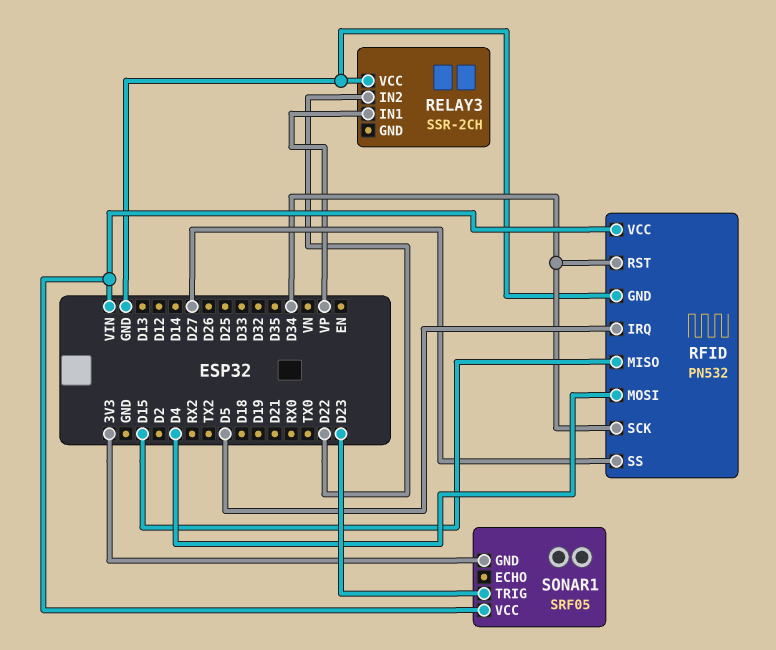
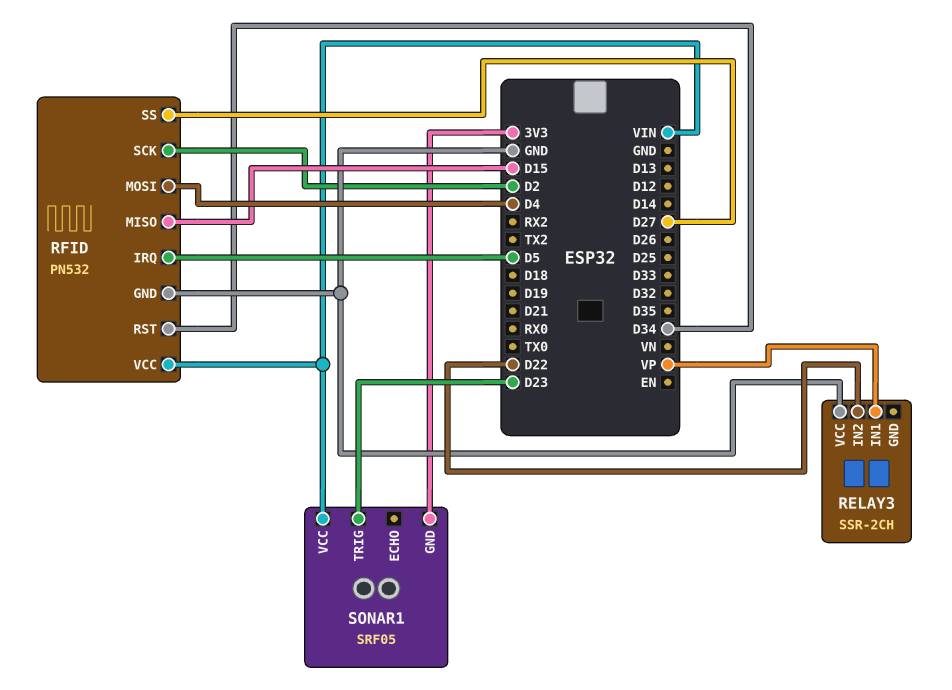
RFID pin SCK: D34 -> D2

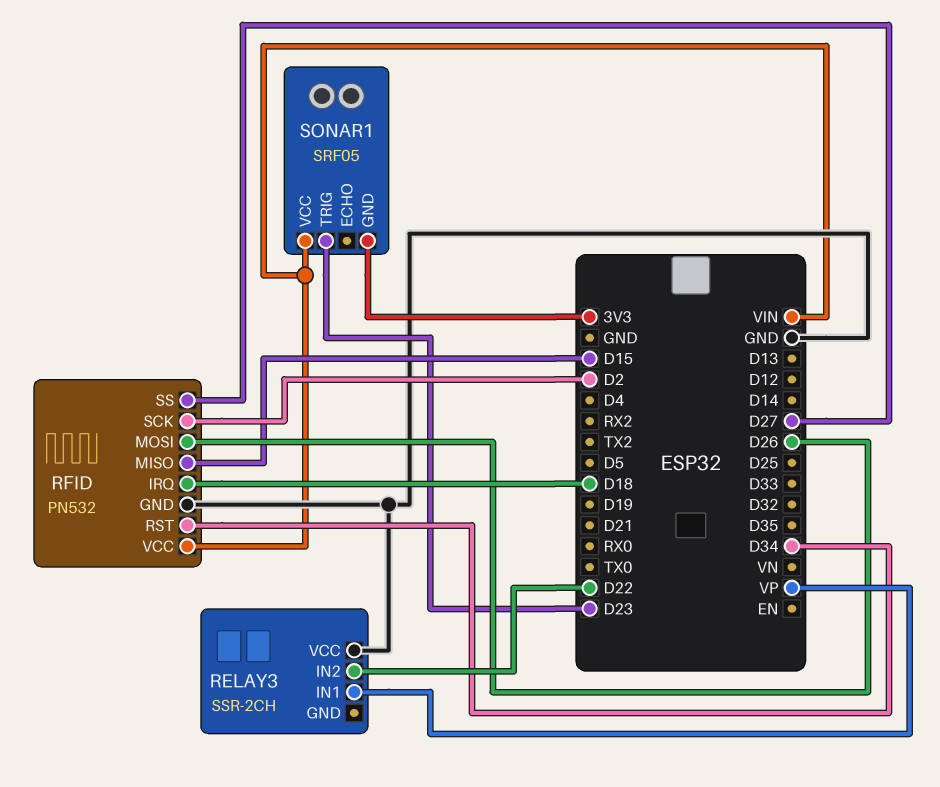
RFID pin IRQ: D5 -> D18
RFID pin MOSI: D4 -> D26

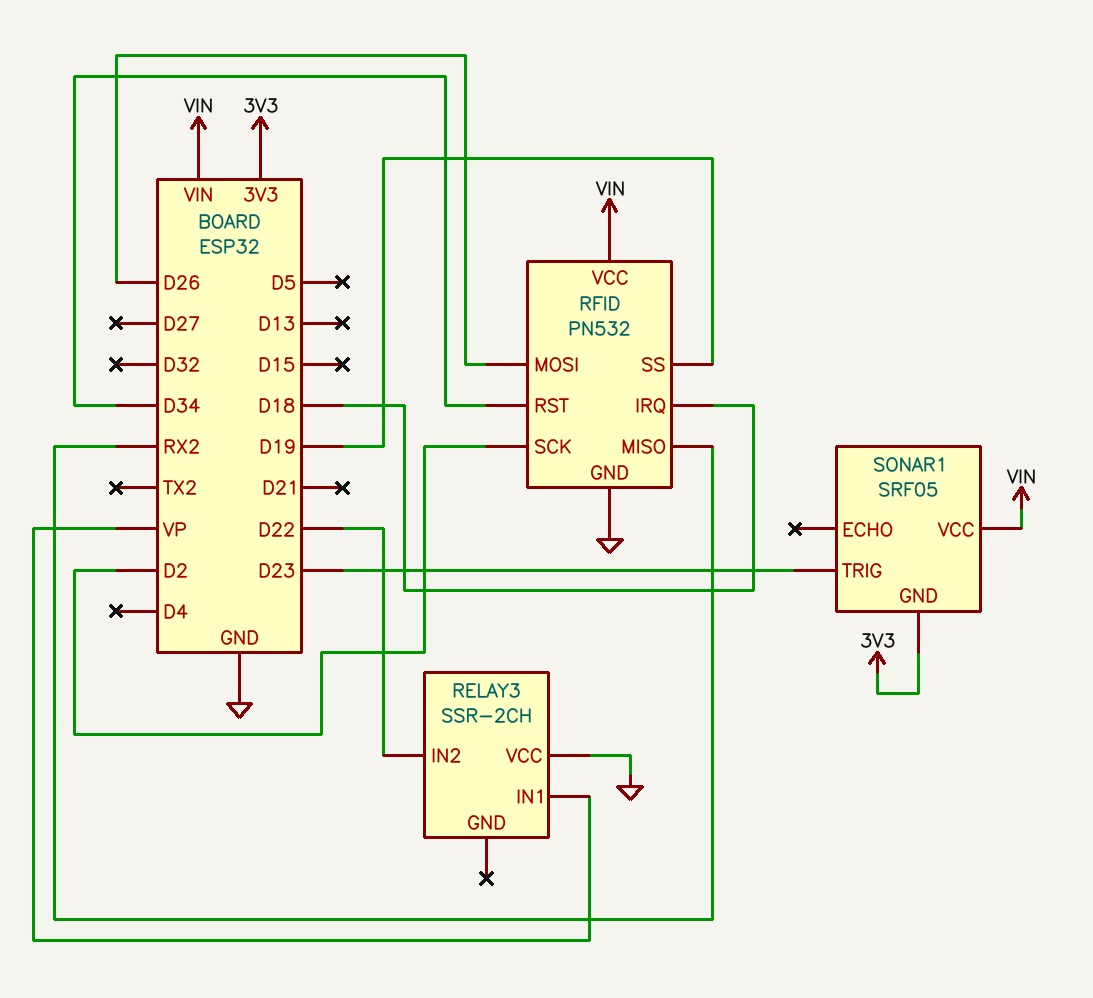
RFID pin MISO: D15 -> RX2
RFID pin SS: D27 -> D19

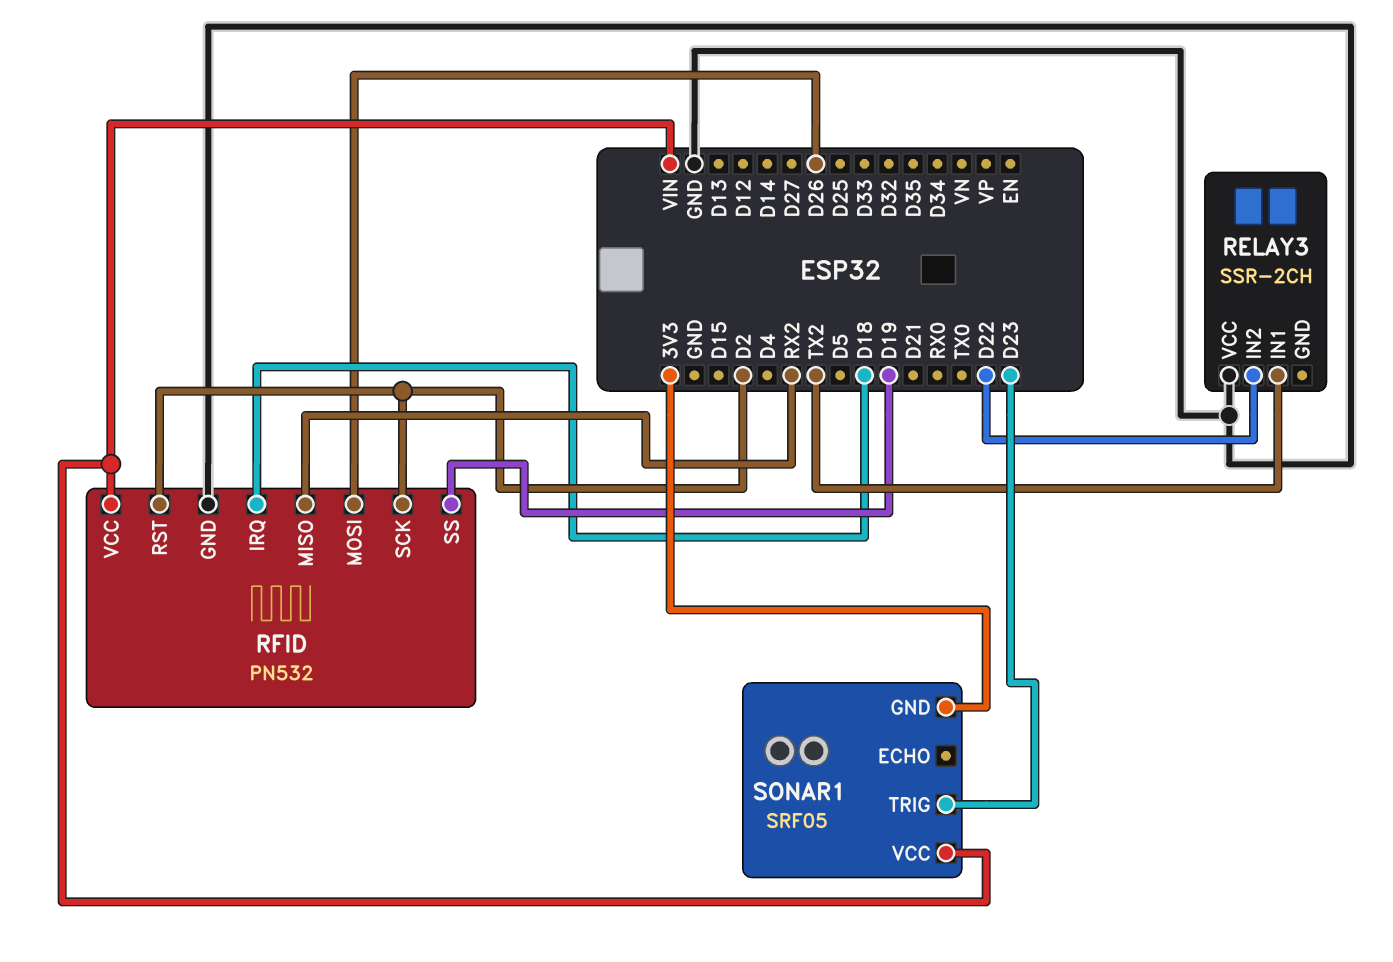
RELAY3 pin IN1: VP -> TX2
RFID pin RST: D34 -> D2

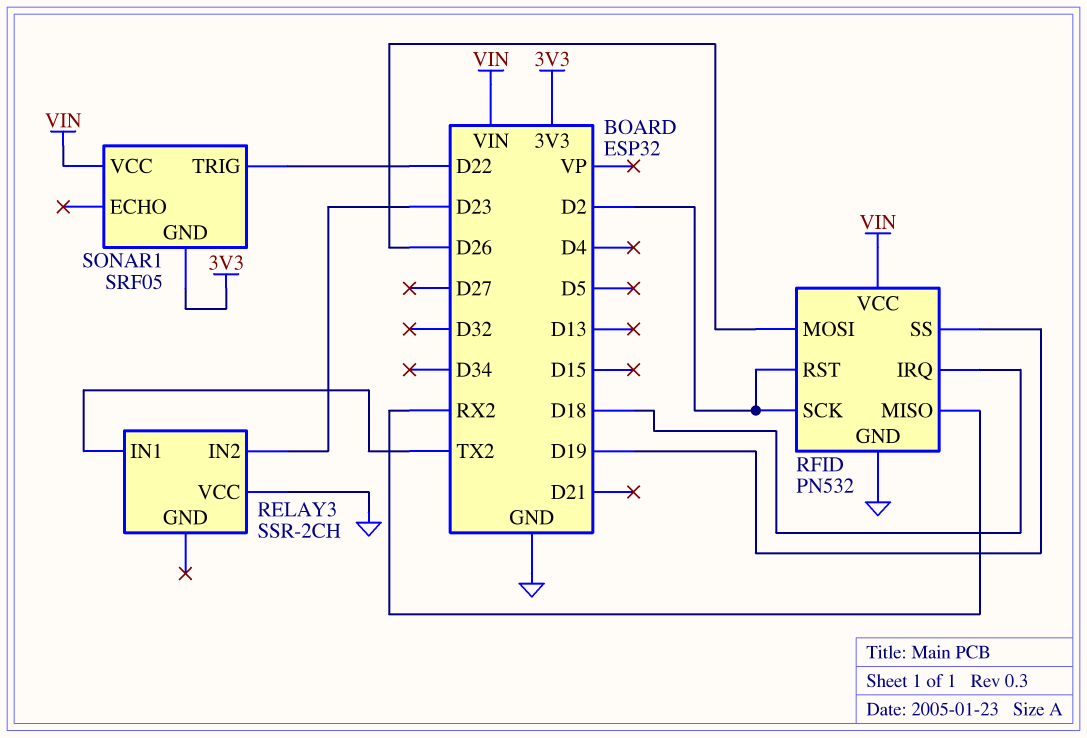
RELAY3 pin IN2: D22 -> D23
SONAR1 pin TRIG: D23 -> D22

